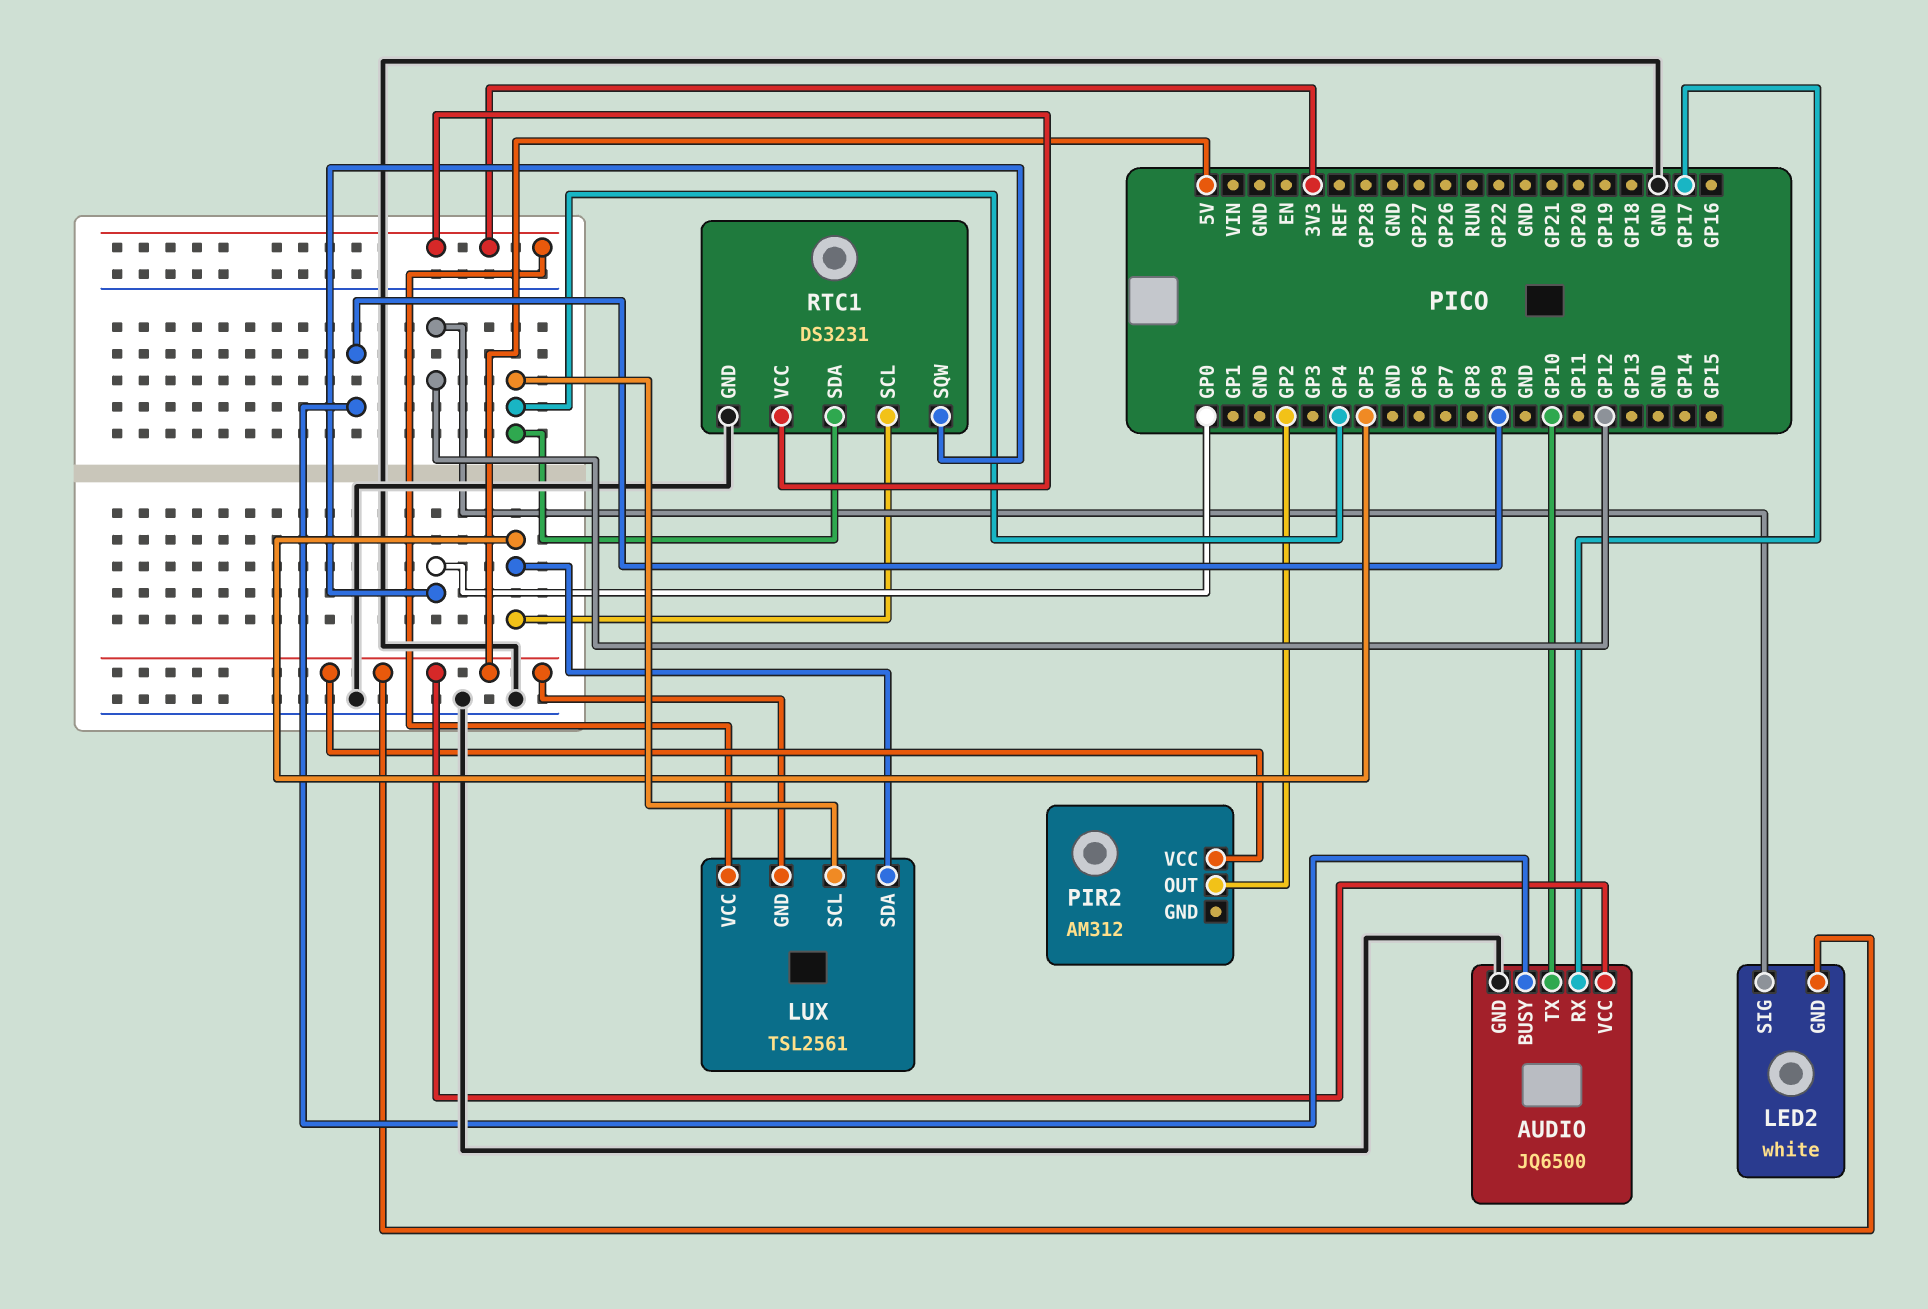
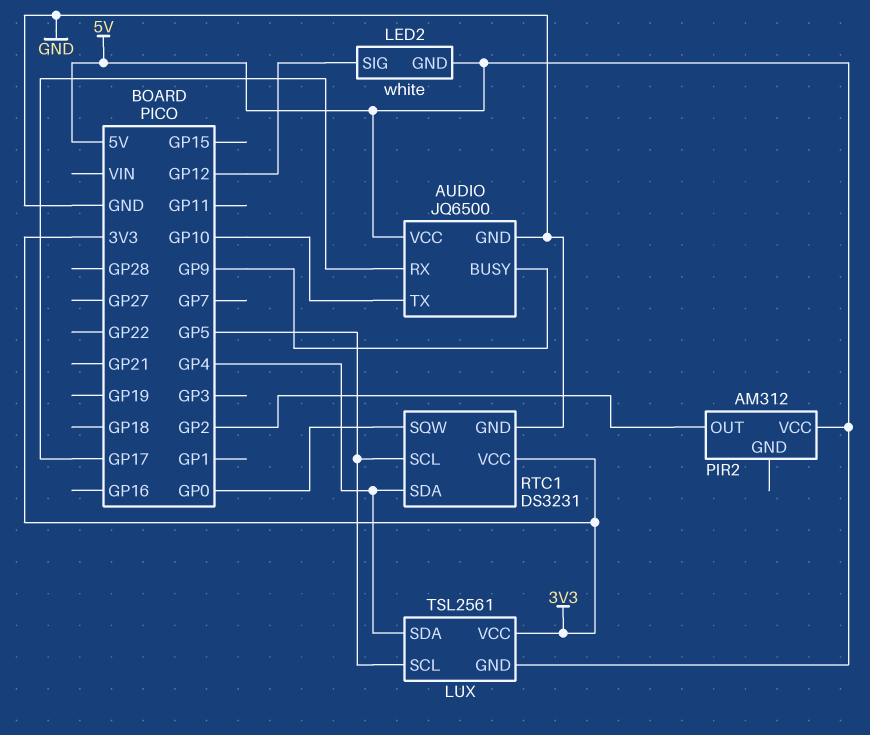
LUX pin SCL: GP4 -> GP5
LUX pin SDA: GP5 -> GP4

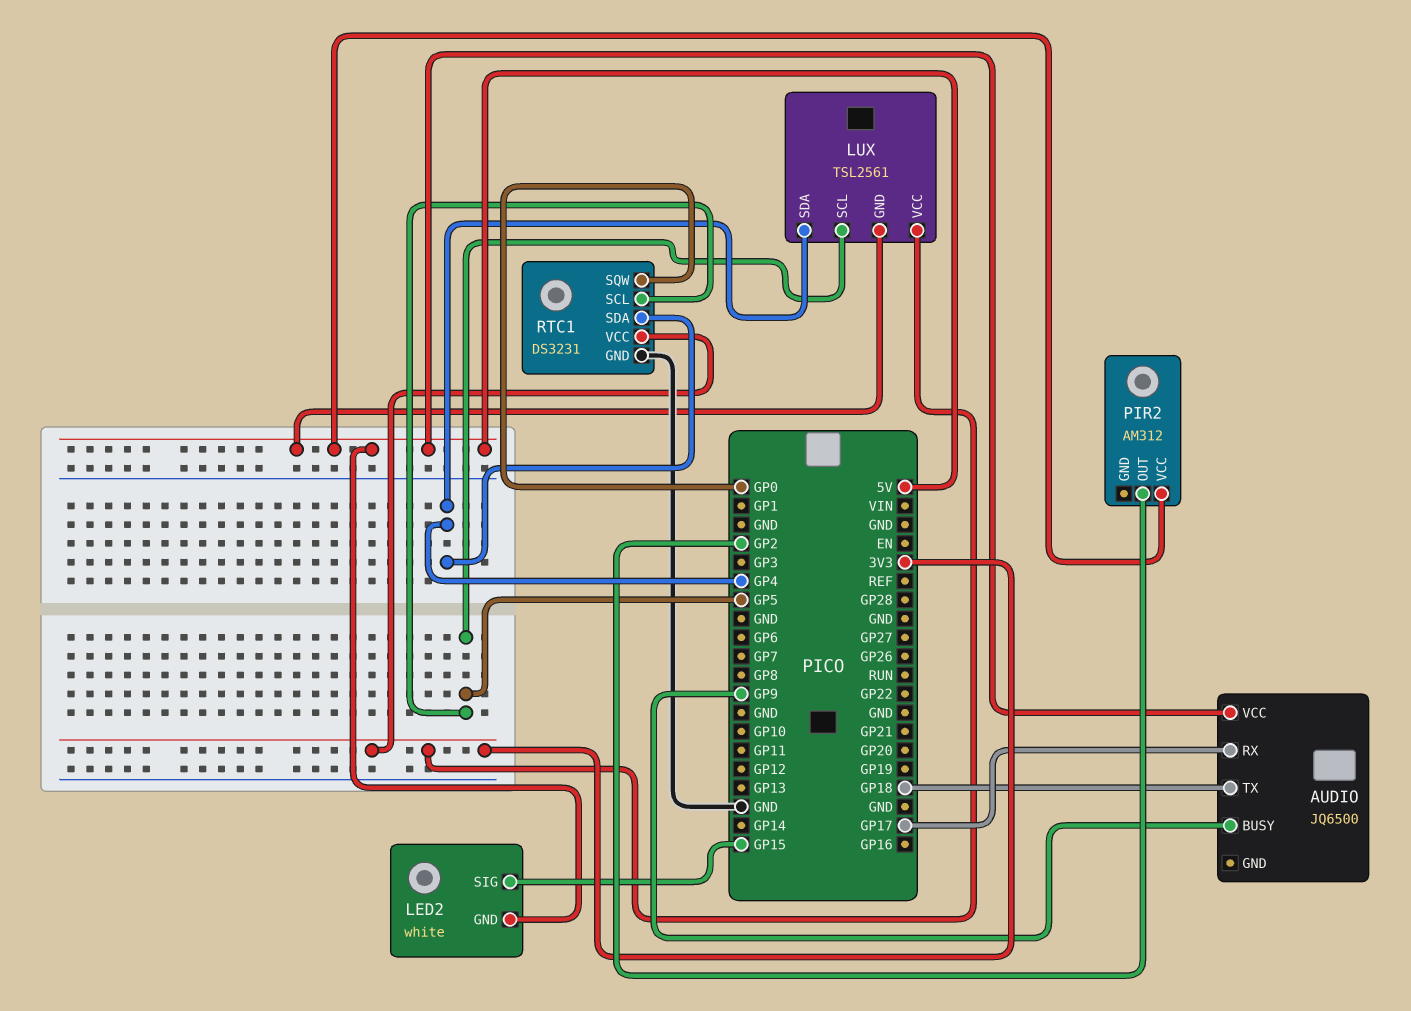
AUDIO pin GND: GND -> none
AUDIO pin TX: GP10 -> GP18
LED2 pin SIG: GP12 -> GP15

